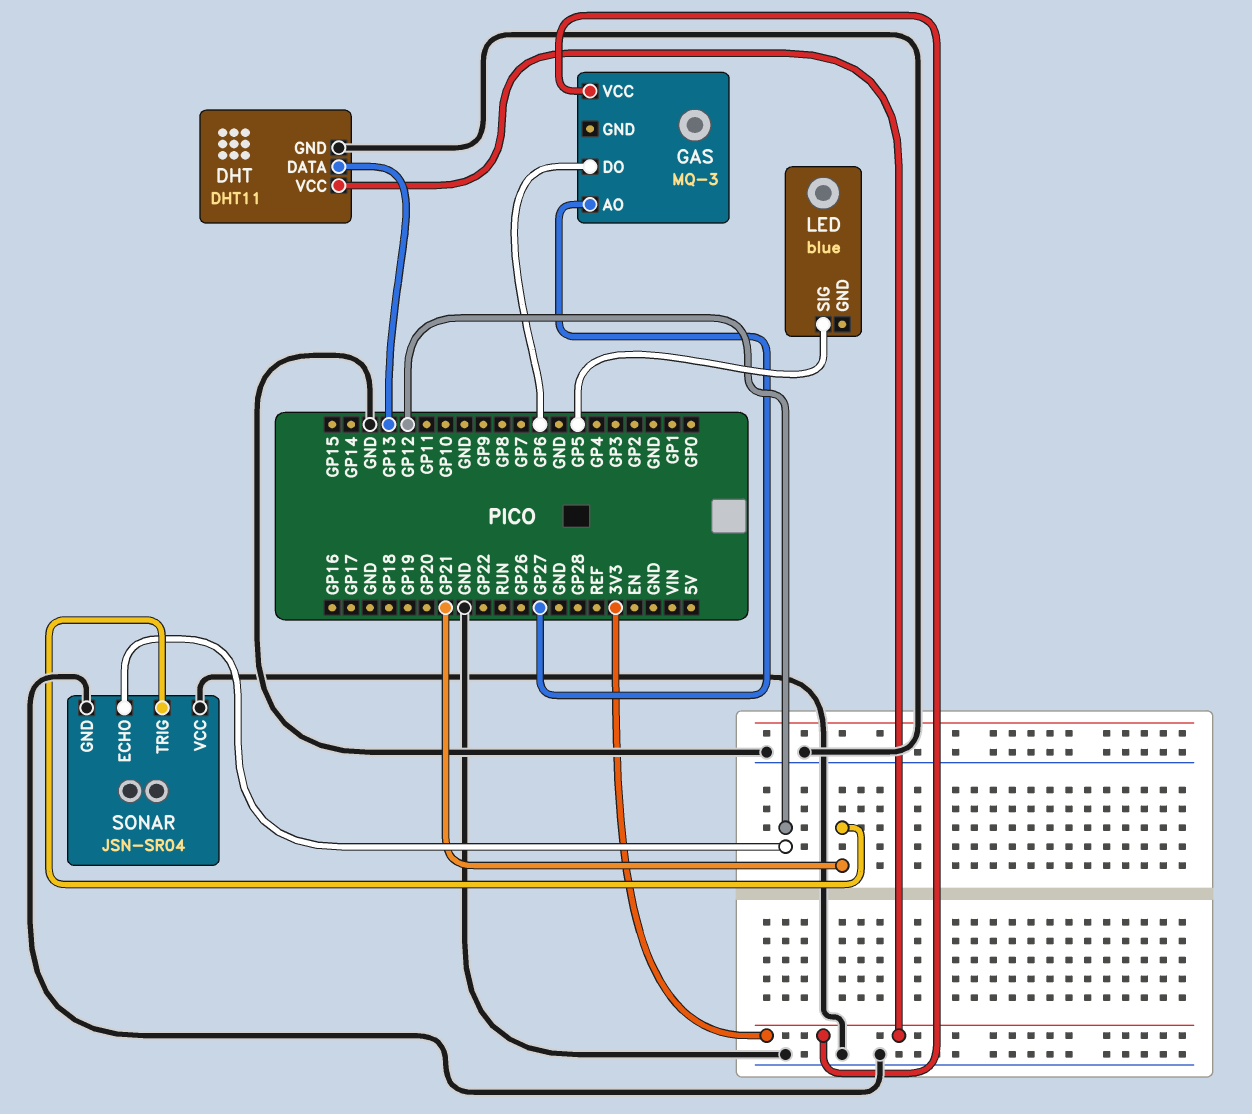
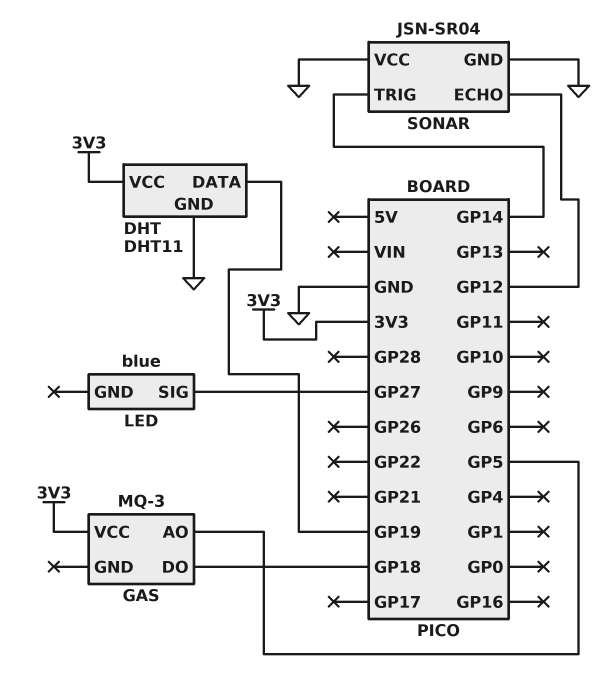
DHT pin DATA: GP13 -> GP19
GAS pin AO: GP27 -> GP5
GAS pin DO: GP6 -> GP18
LED pin SIG: GP5 -> GP27
SONAR pin TRIG: GP21 -> GP14

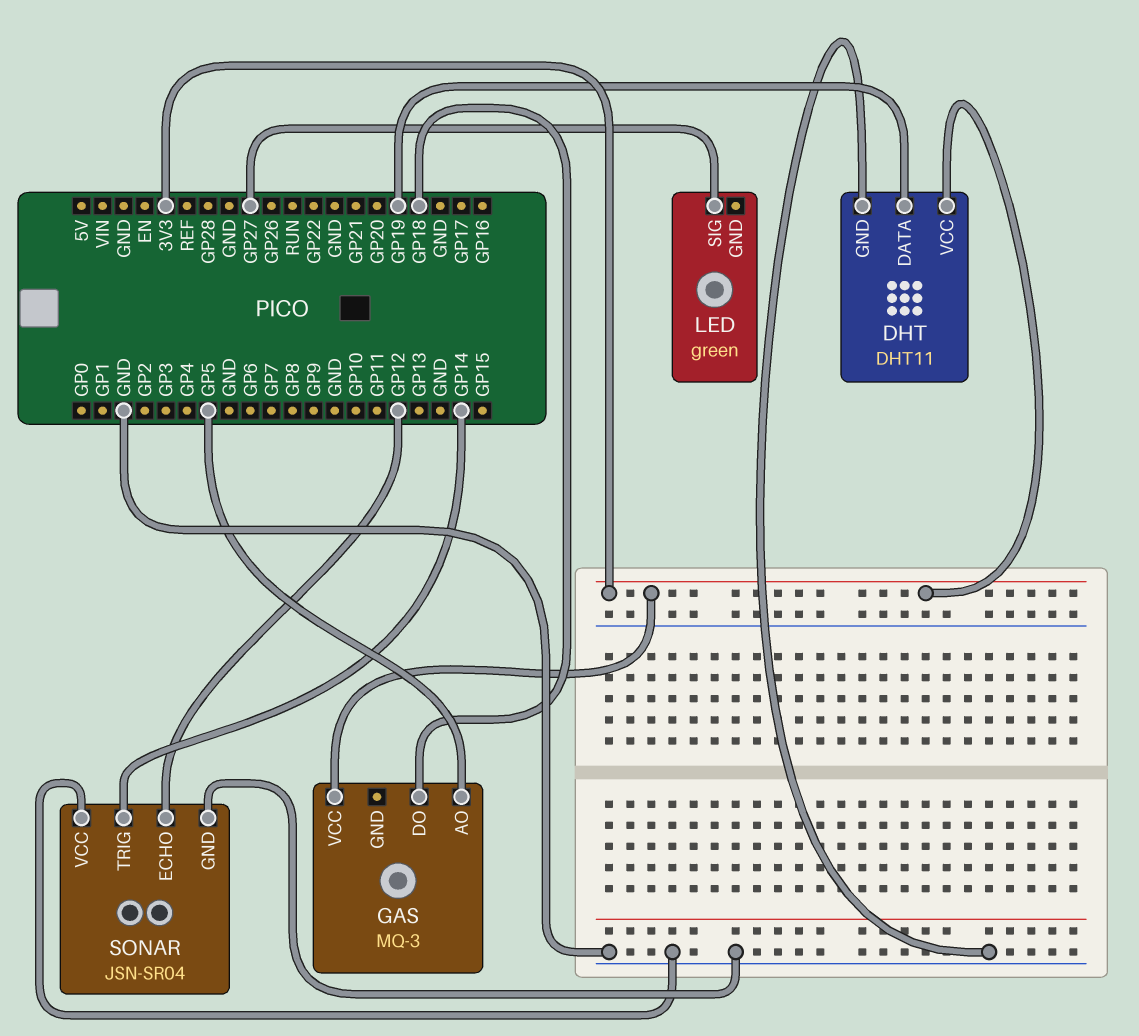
LED: blue -> green

